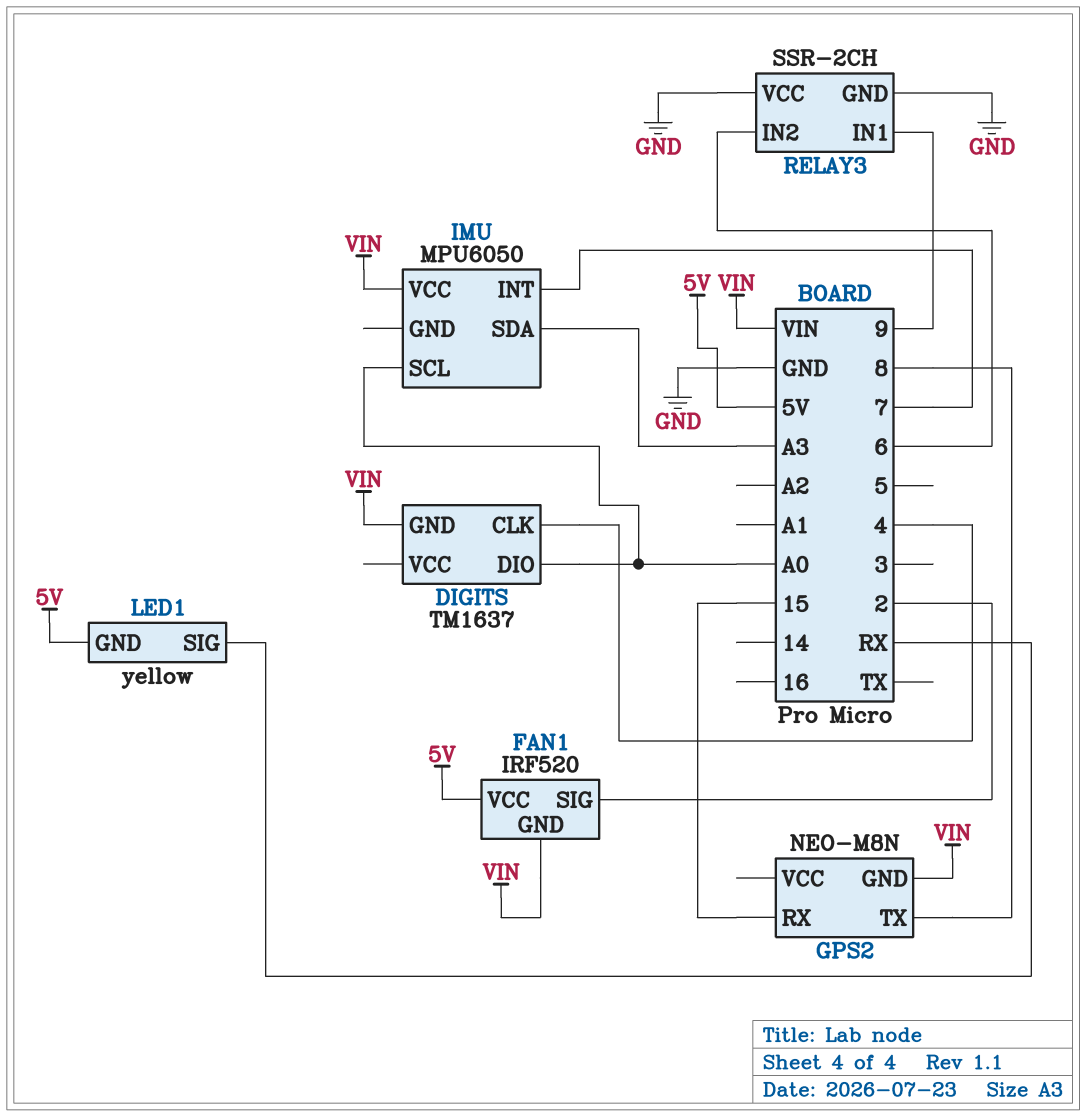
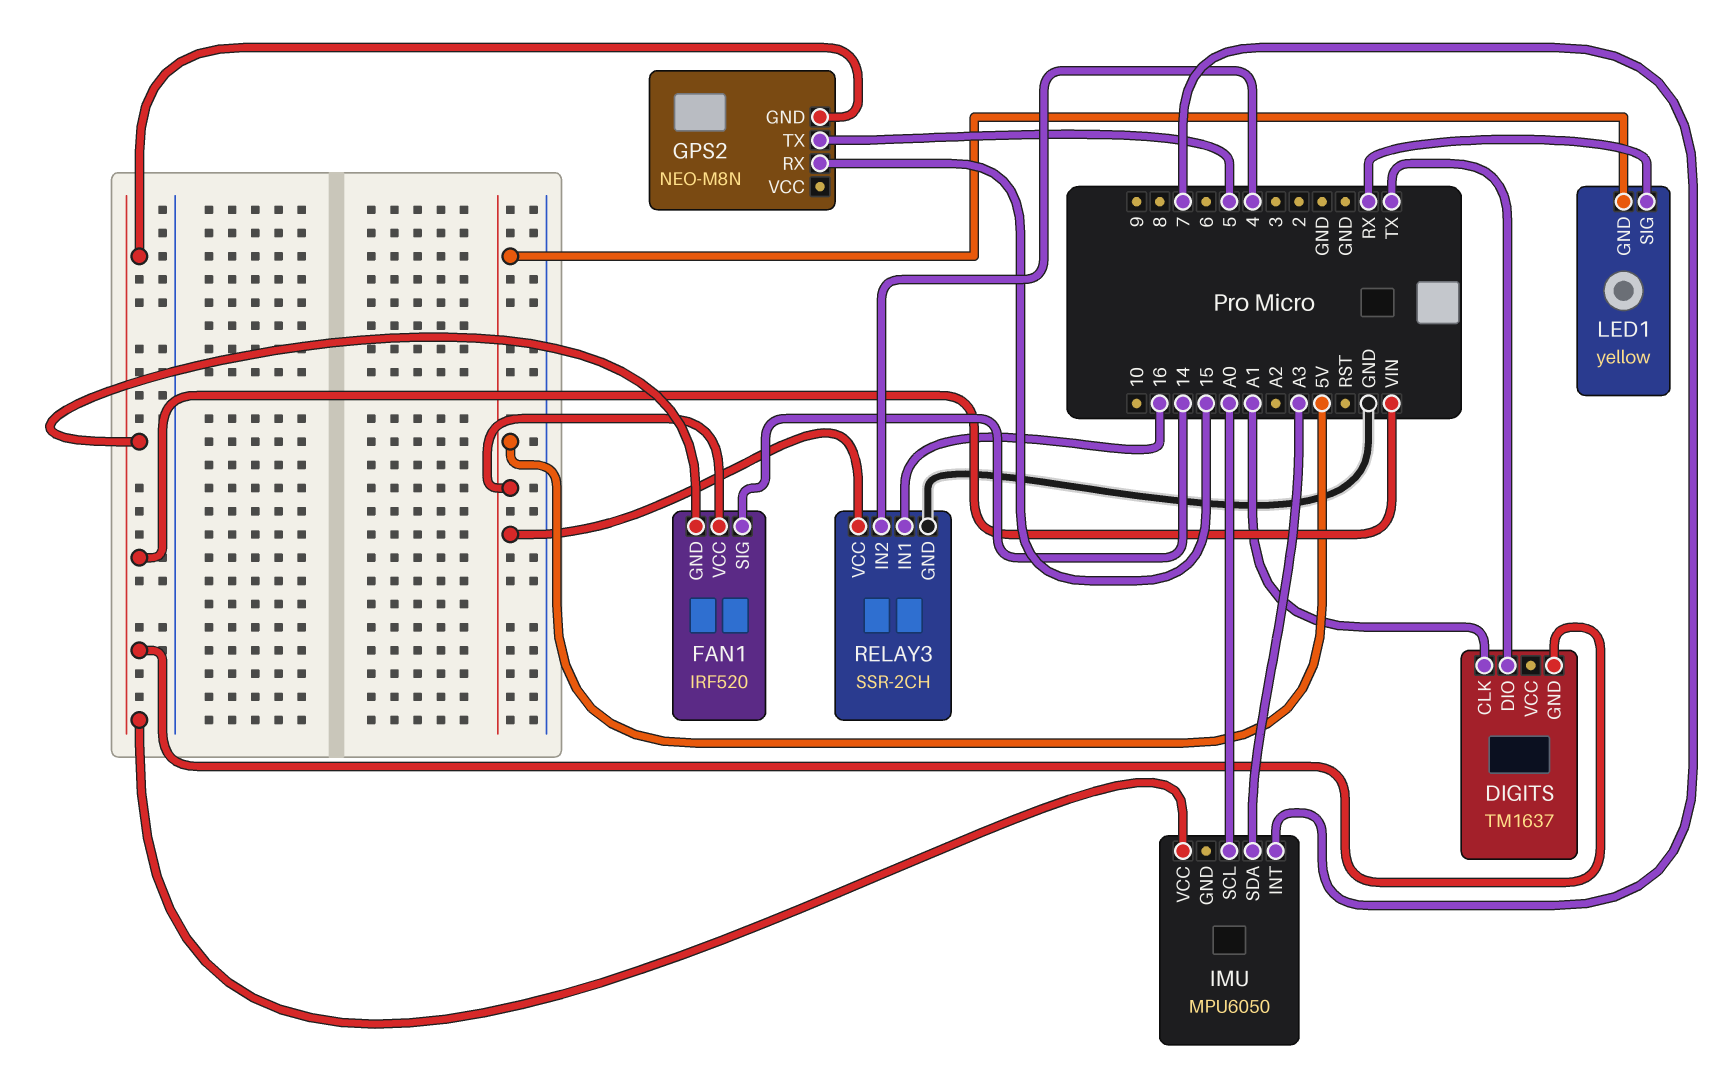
DIGITS pin CLK: 4 -> A1
DIGITS pin DIO: A0 -> TX
FAN1 pin SIG: 2 -> 14
GPS2 pin TX: 8 -> 5
RELAY3 pin IN1: 9 -> 16
RELAY3 pin IN2: 6 -> 4
RELAY3 pin VCC: GND -> 5V

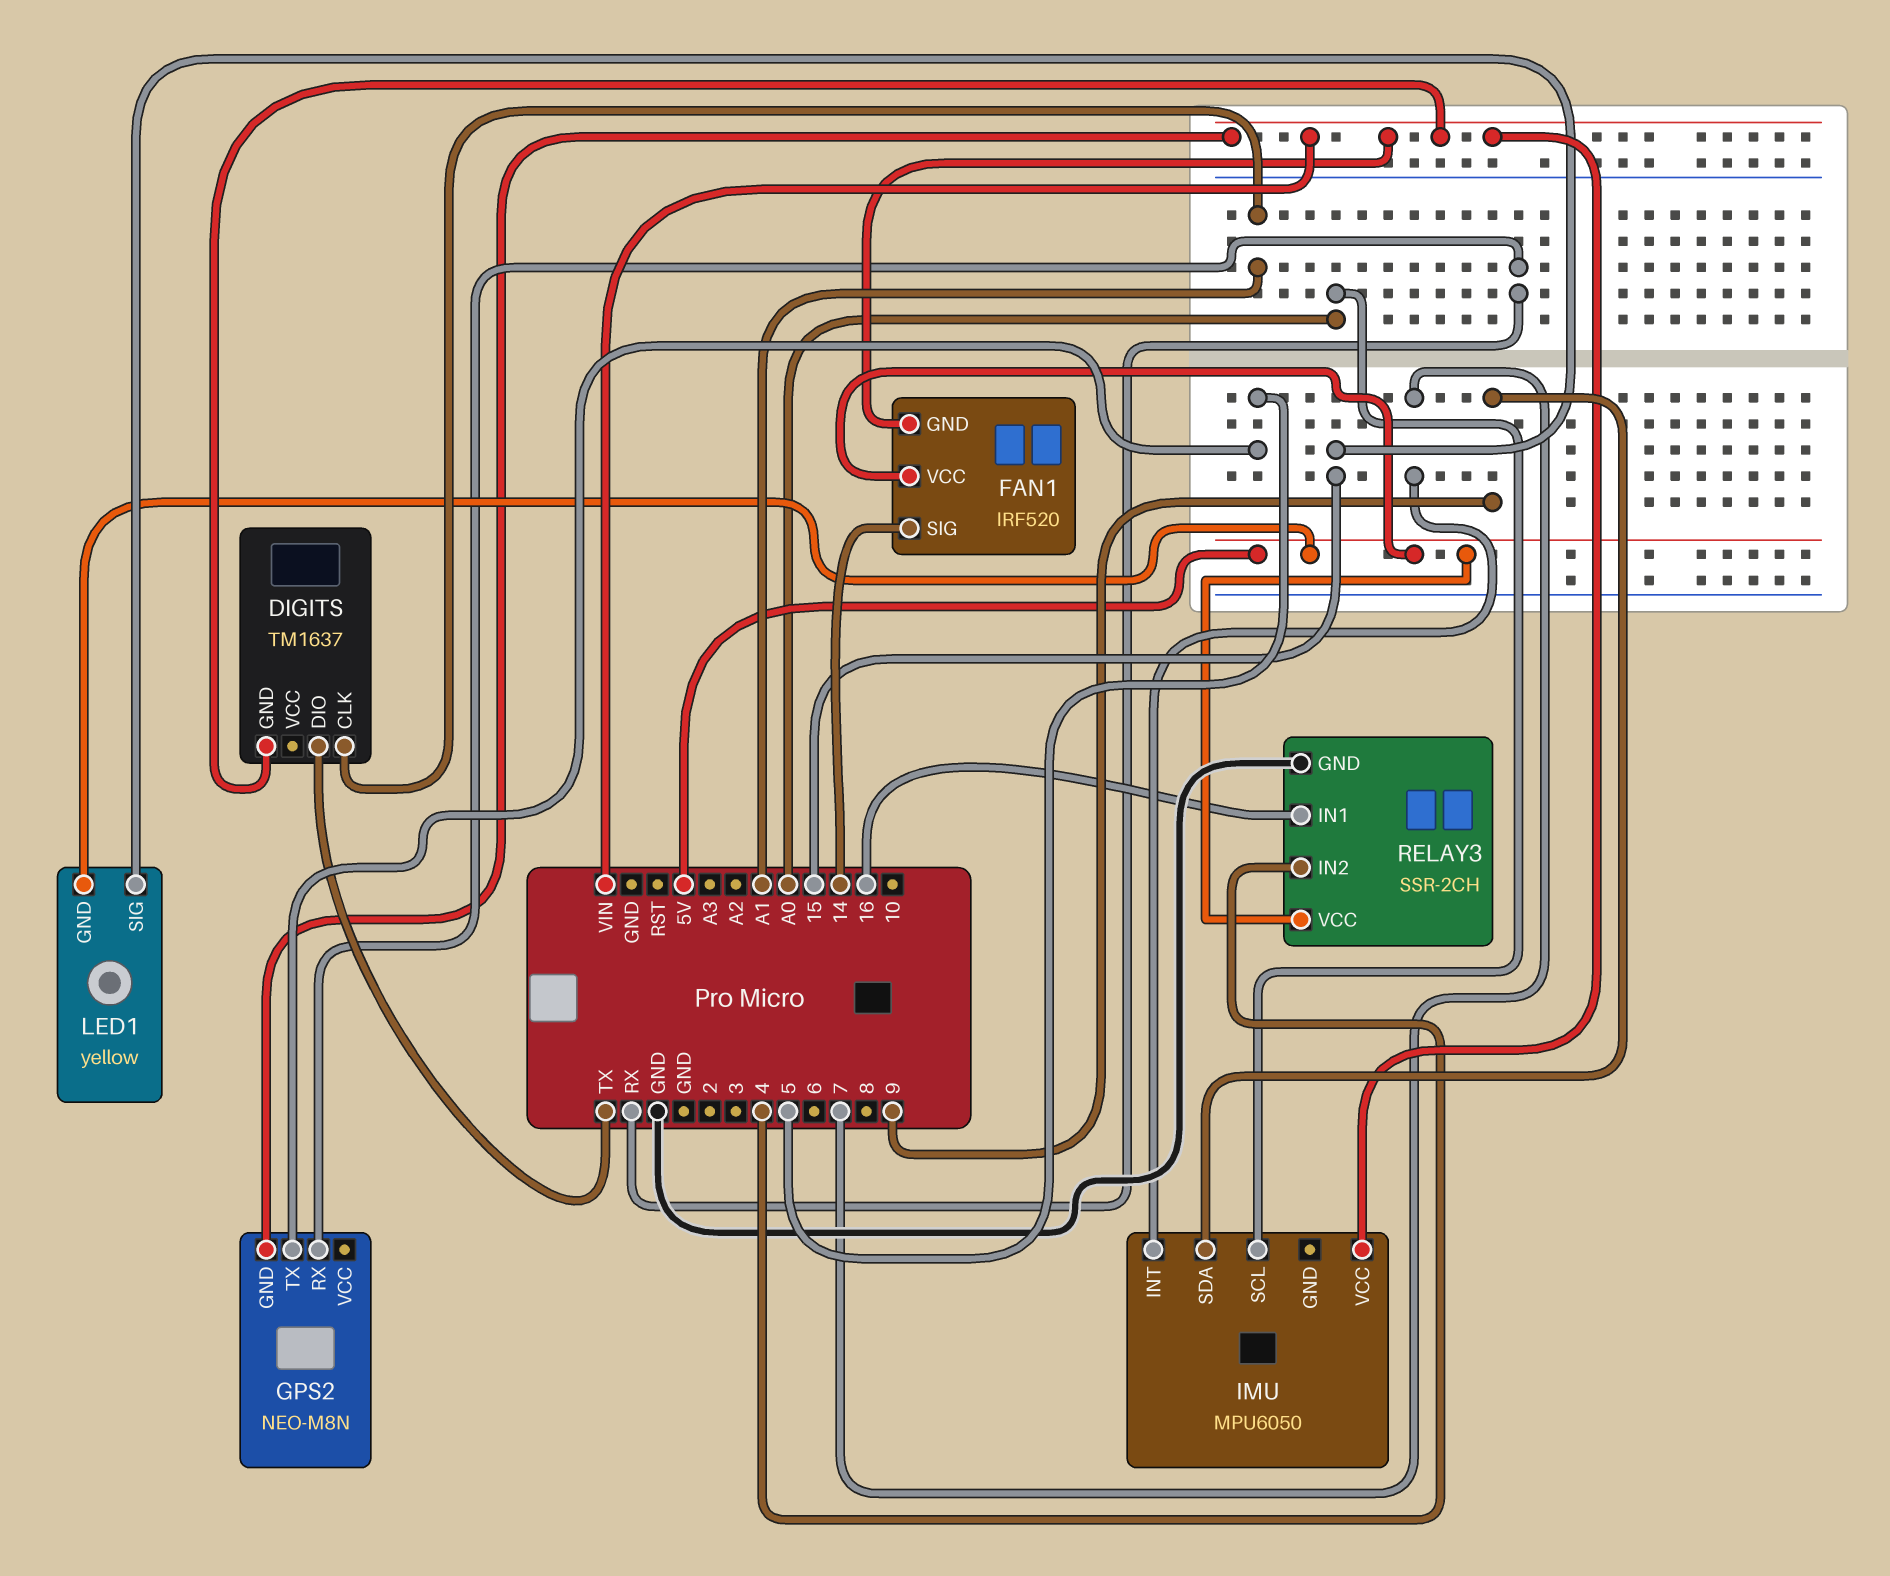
GPS2 pin RX: 15 -> RX
IMU pin SDA: A3 -> 9
LED1 pin SIG: RX -> 15

